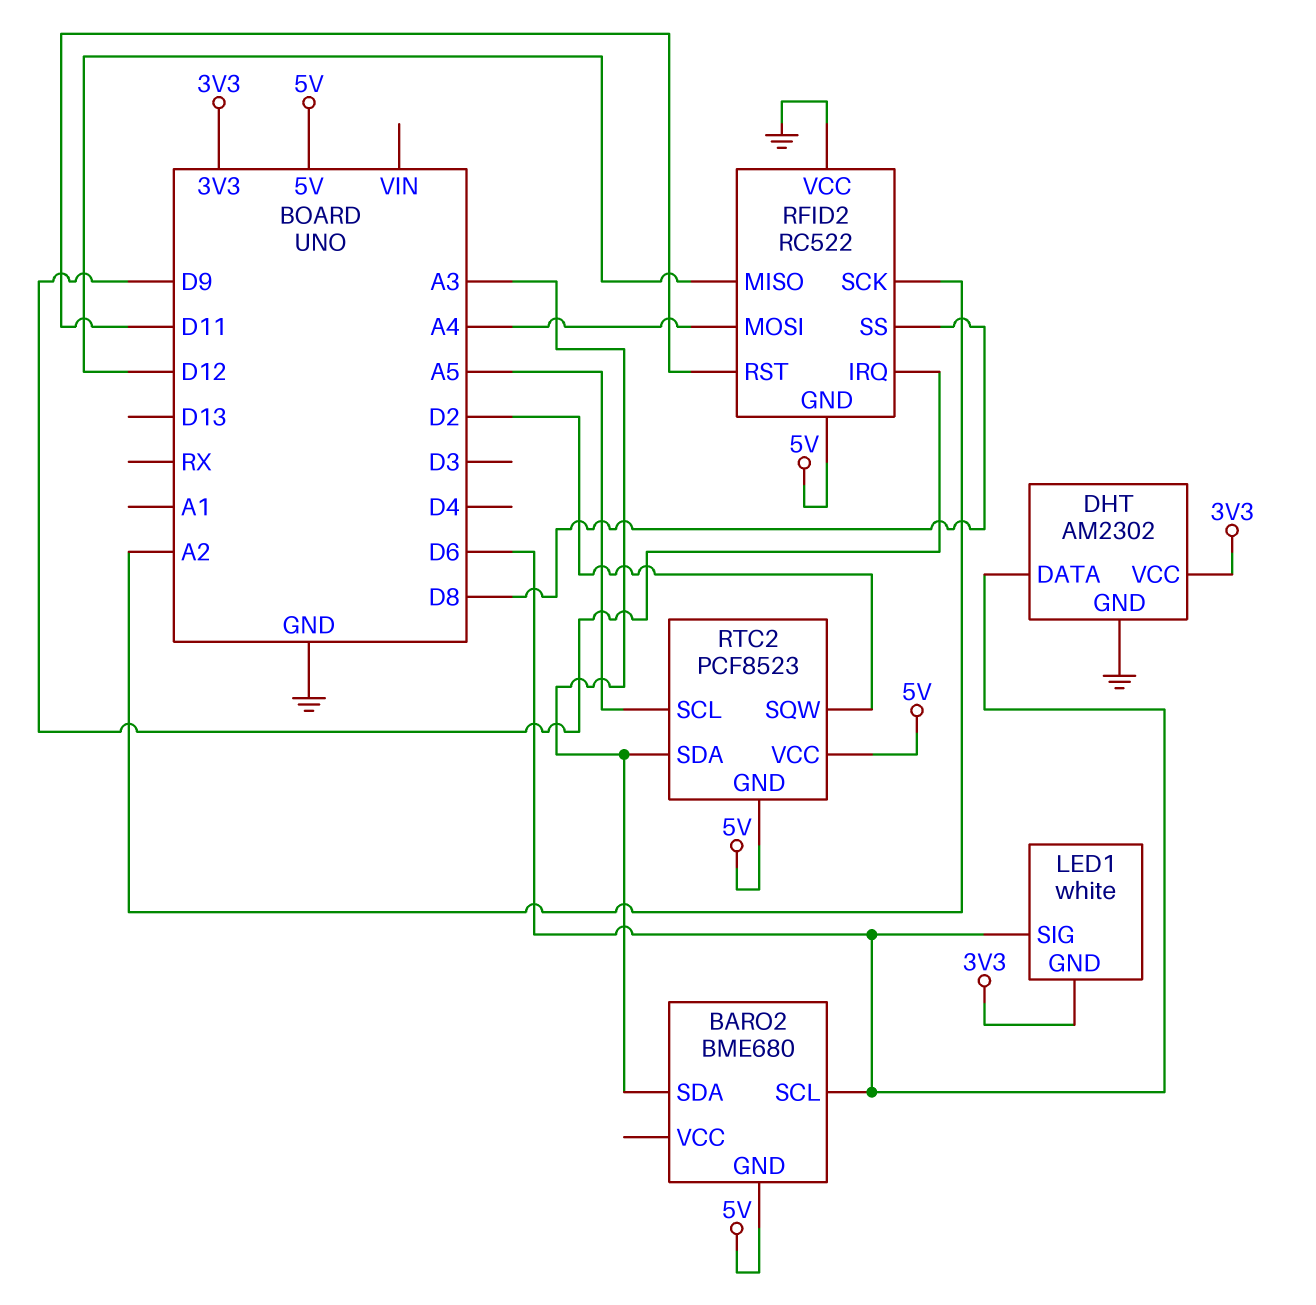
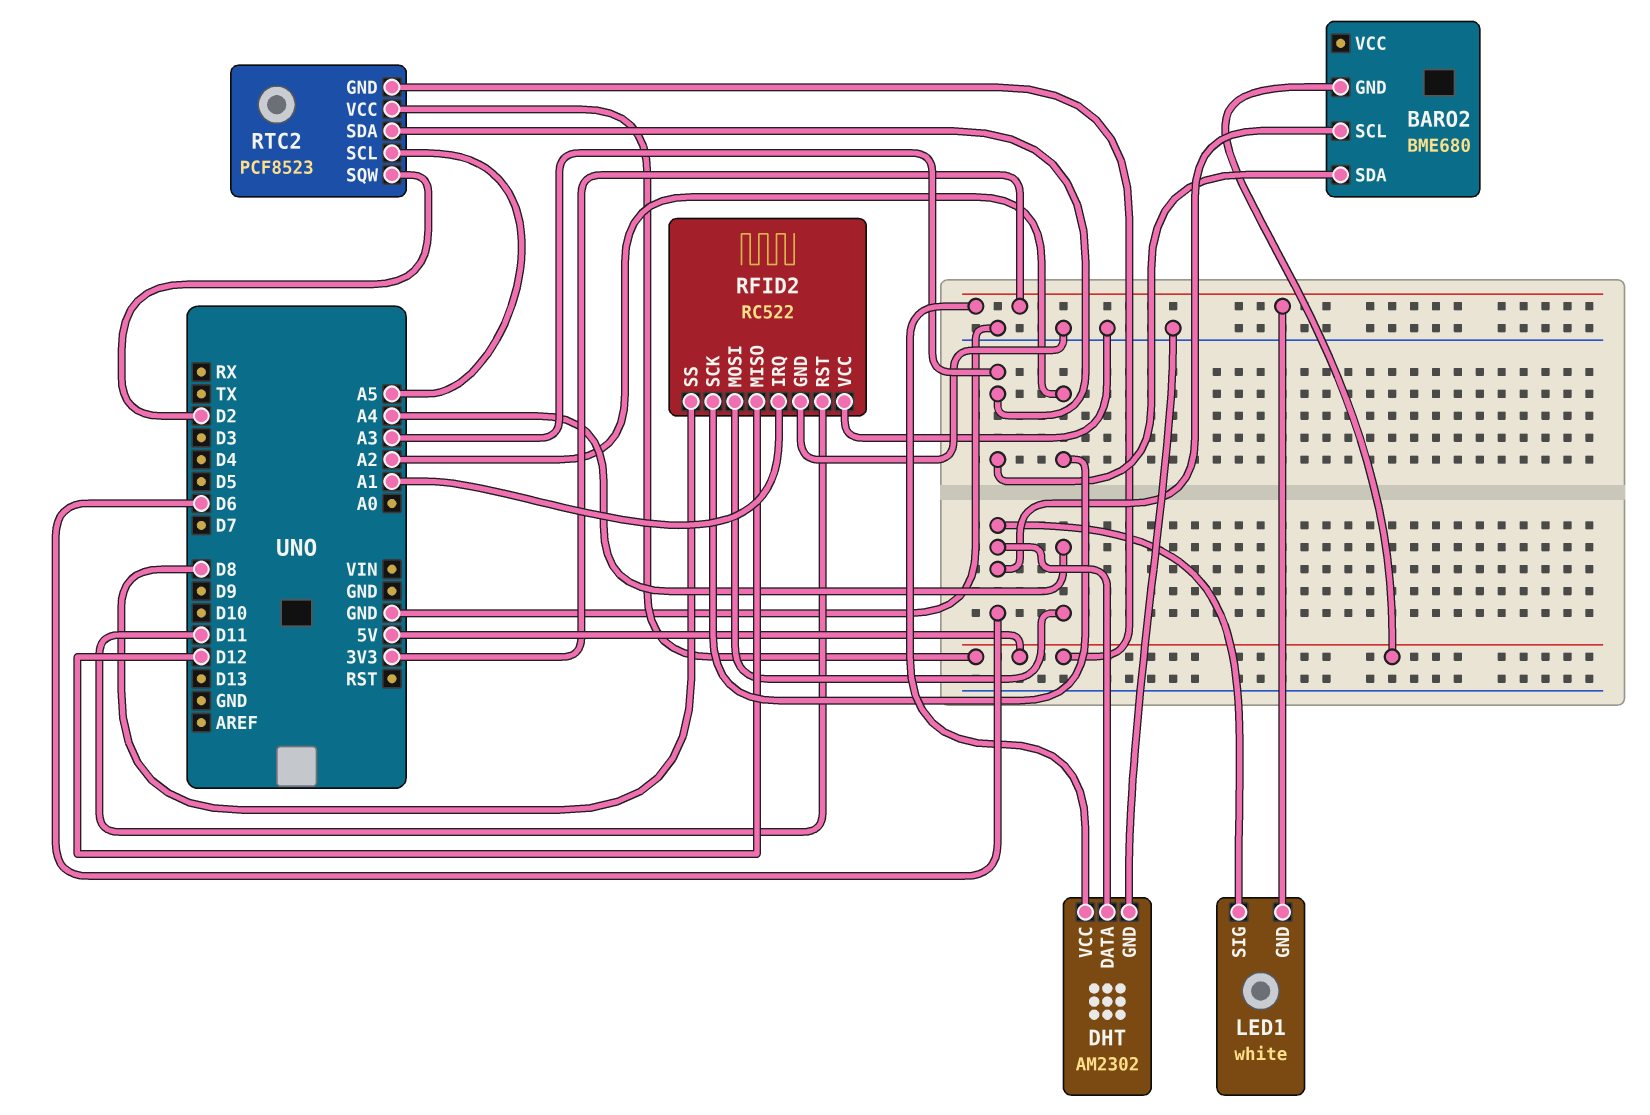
RFID2 pin GND: 5V -> GND
RFID2 pin IRQ: D9 -> A1

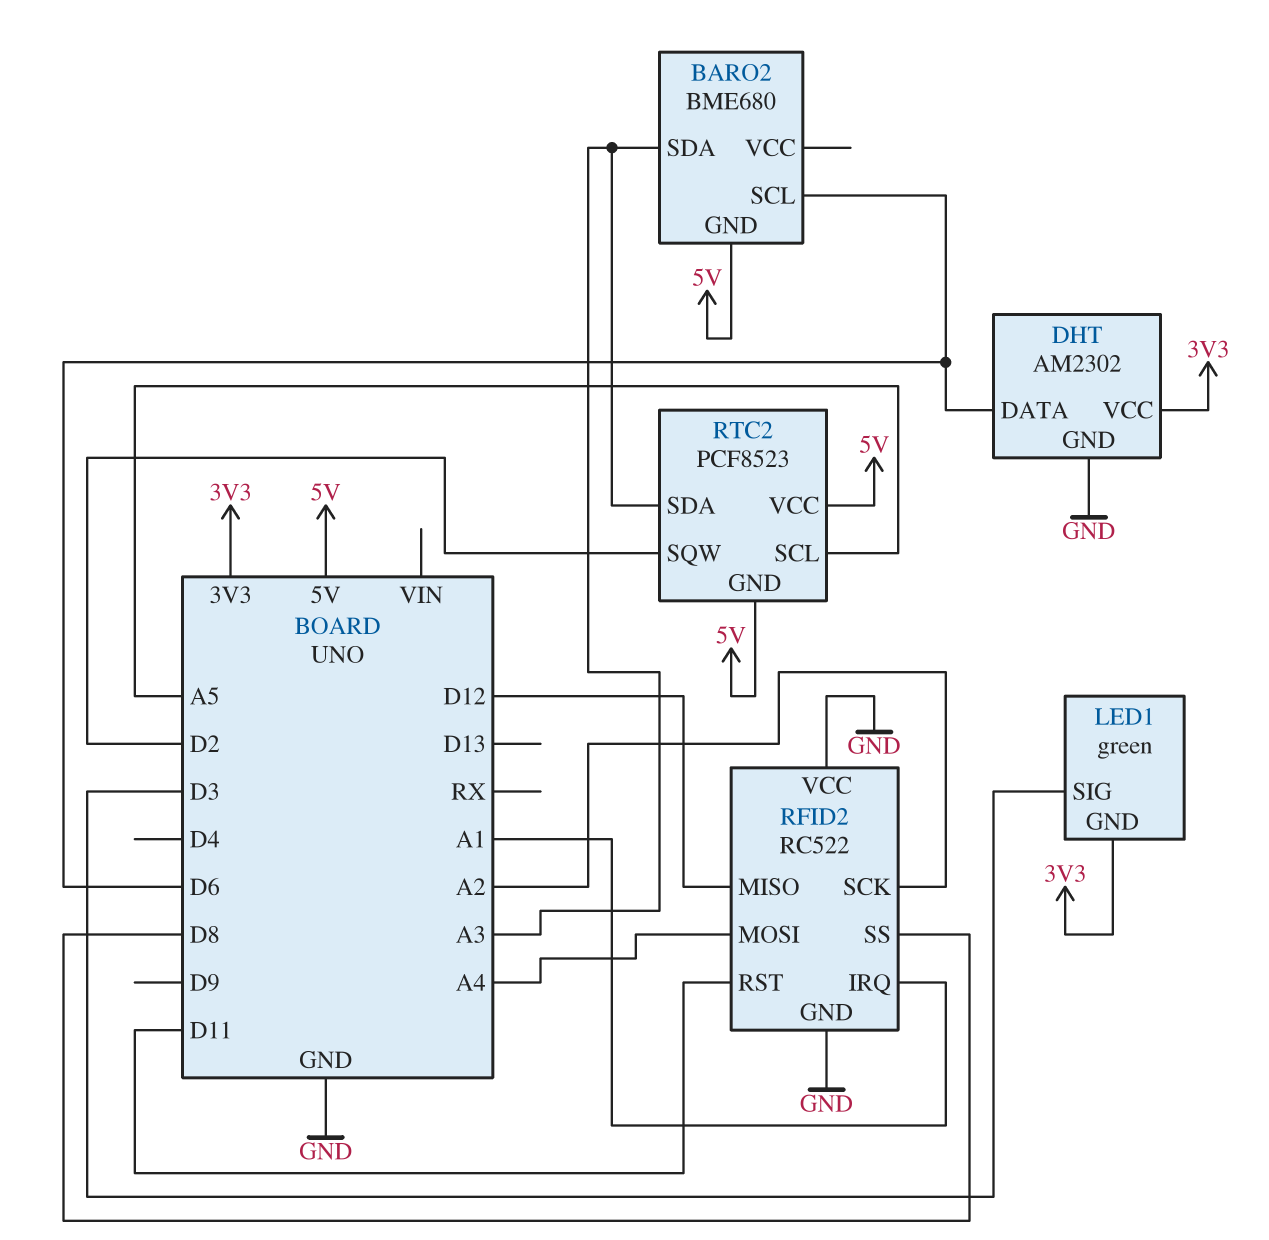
LED1: white -> green
LED1 pin SIG: D6 -> D3

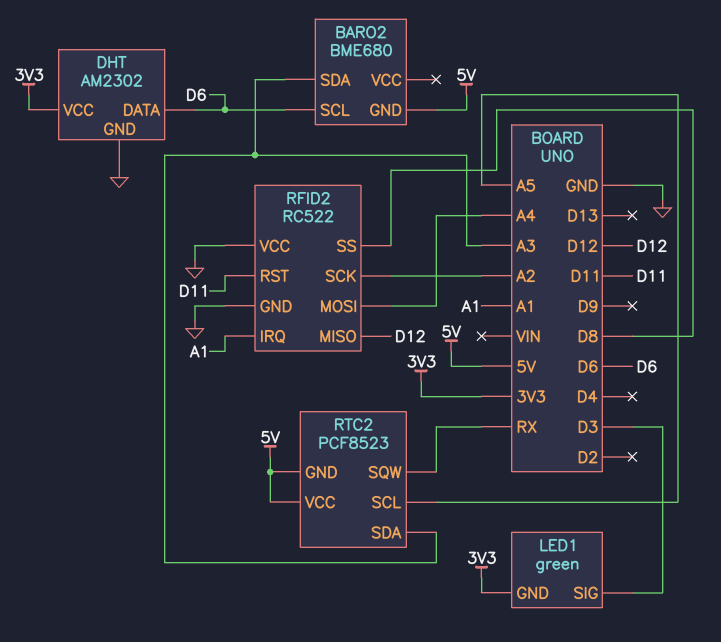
RTC2 pin SQW: D2 -> RX

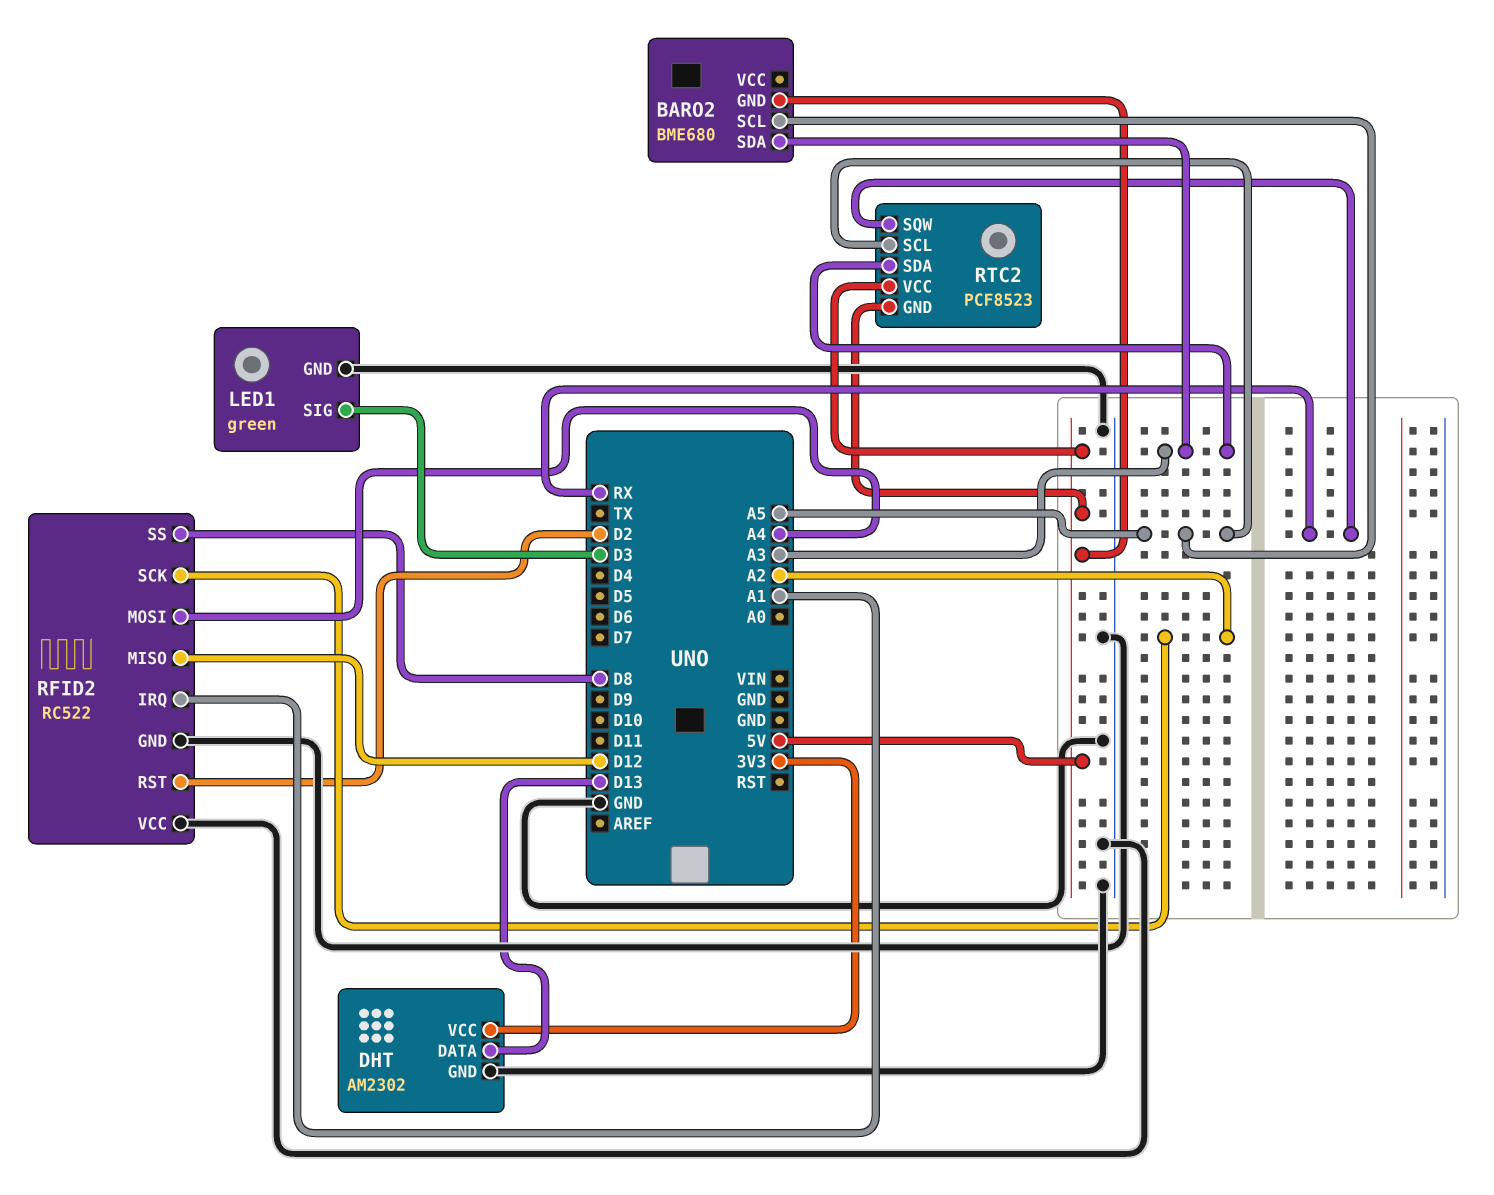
BARO2 pin SCL: D6 -> A5
DHT pin DATA: D6 -> D13
LED1 pin GND: 3V3 -> GND
RFID2 pin RST: D11 -> D2

